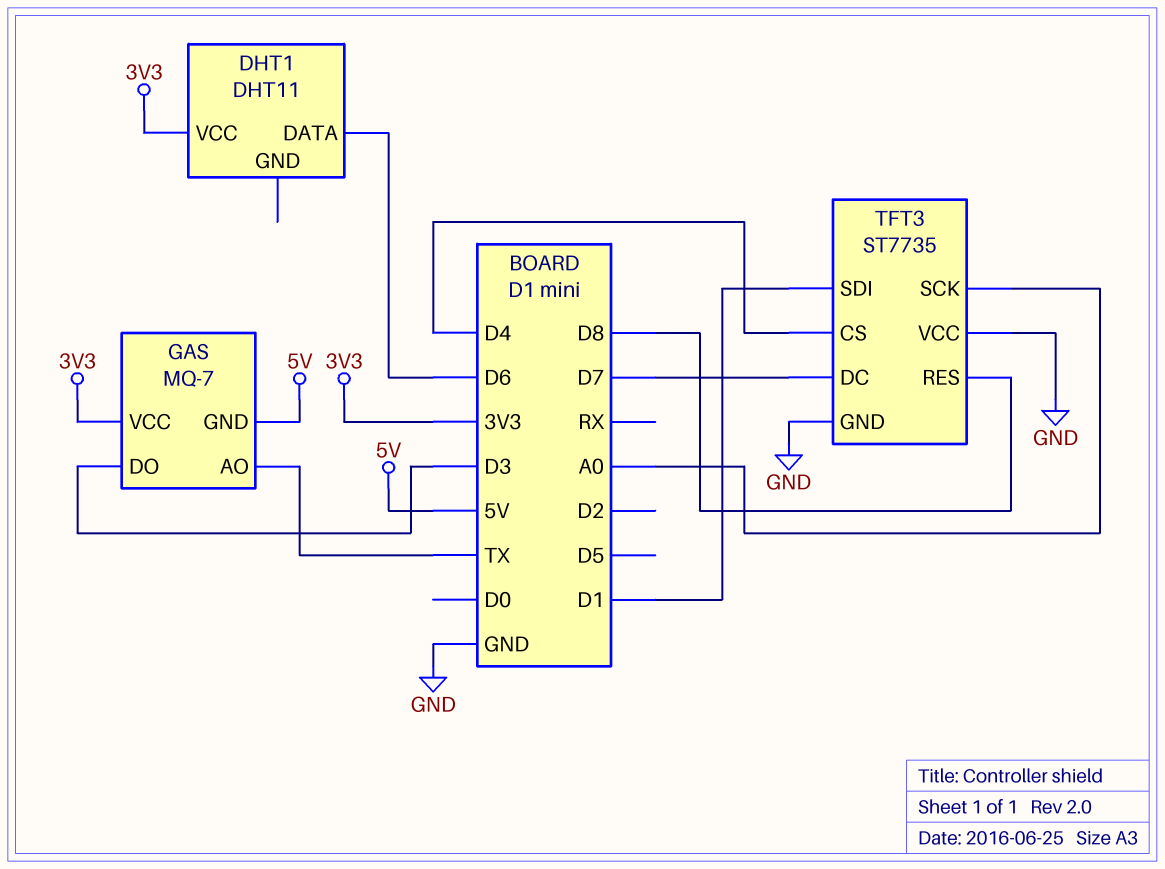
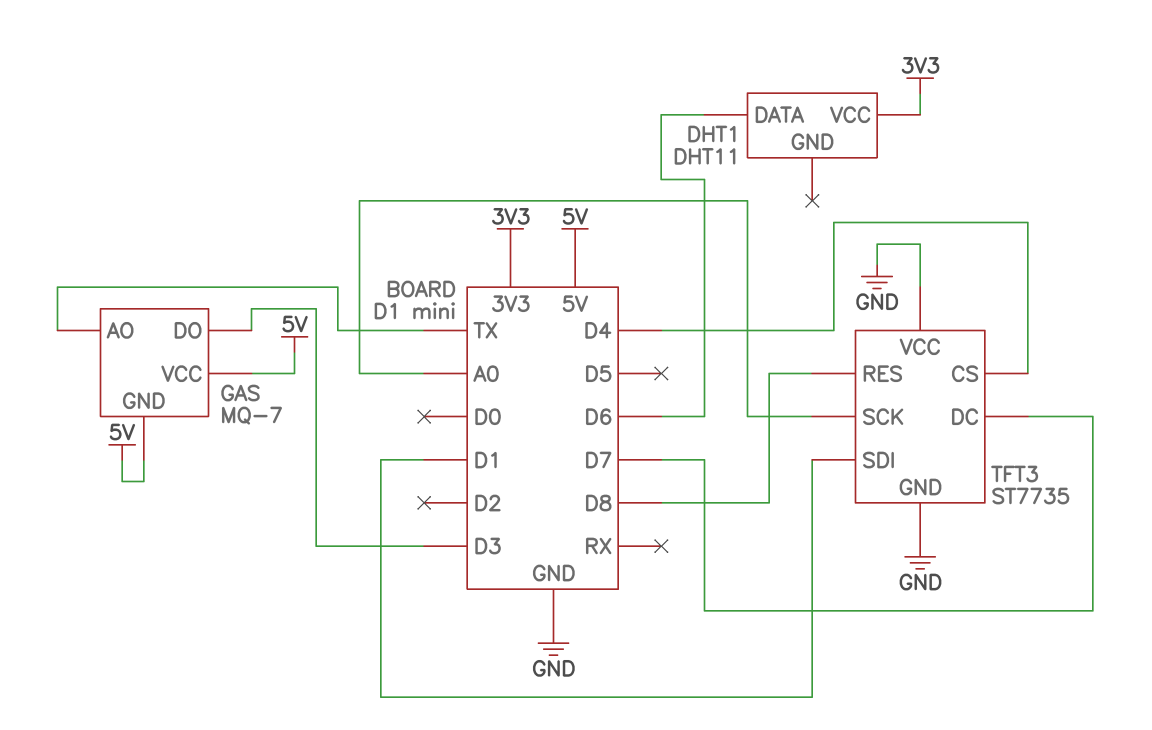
GAS pin VCC: 3V3 -> 5V

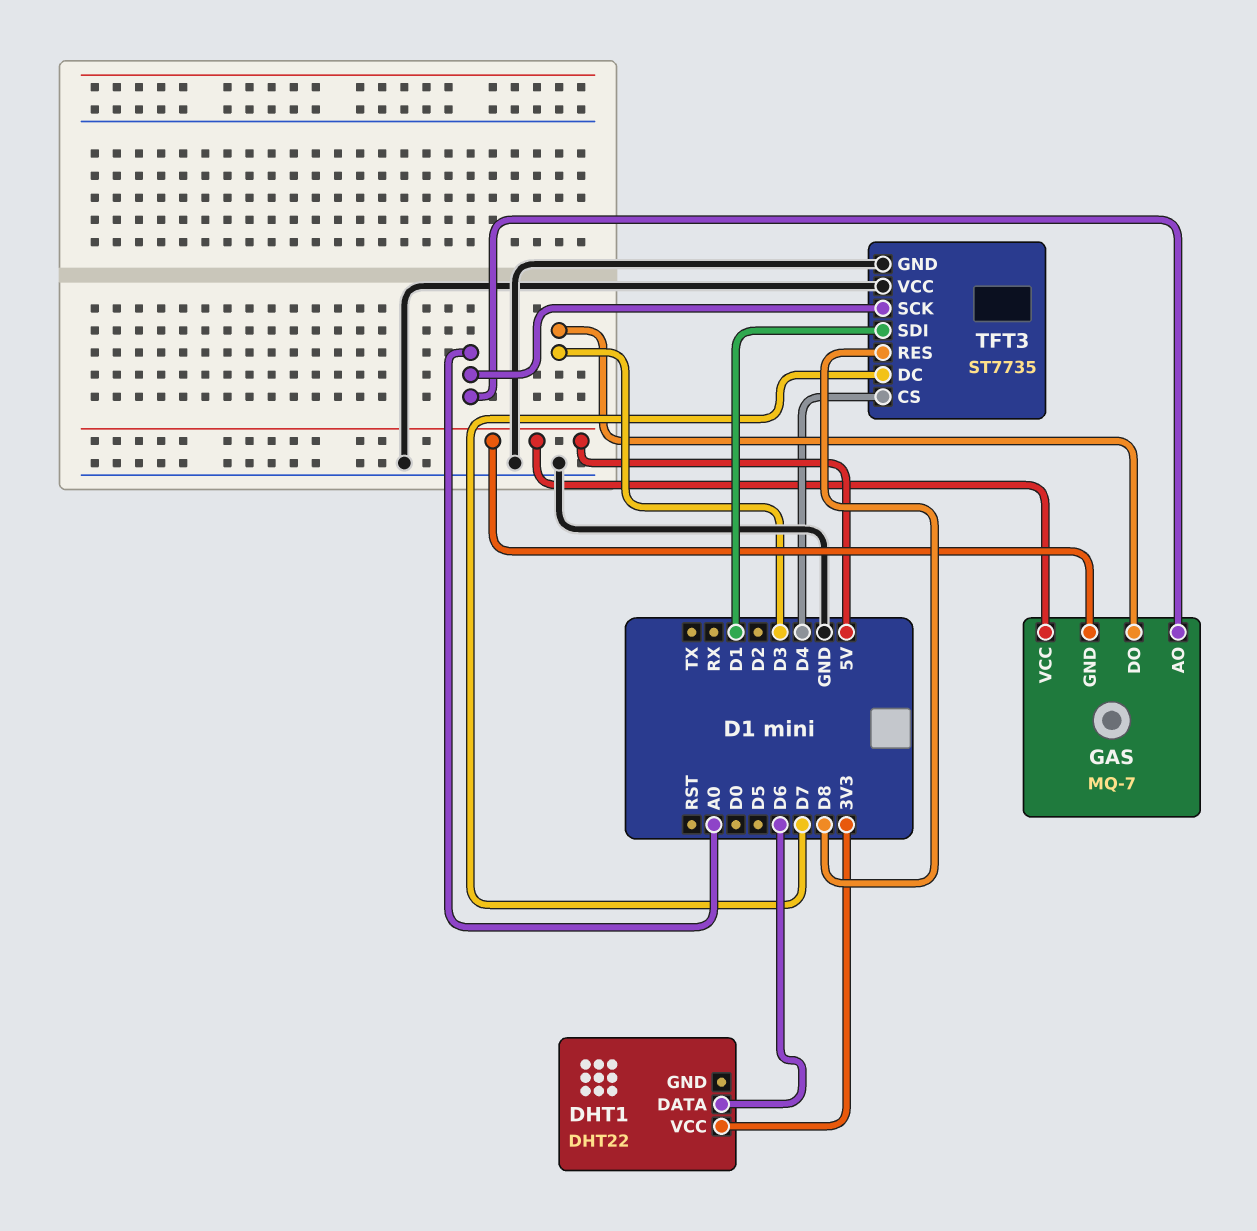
DHT1: DHT11 -> DHT22
GAS pin AO: TX -> A0

